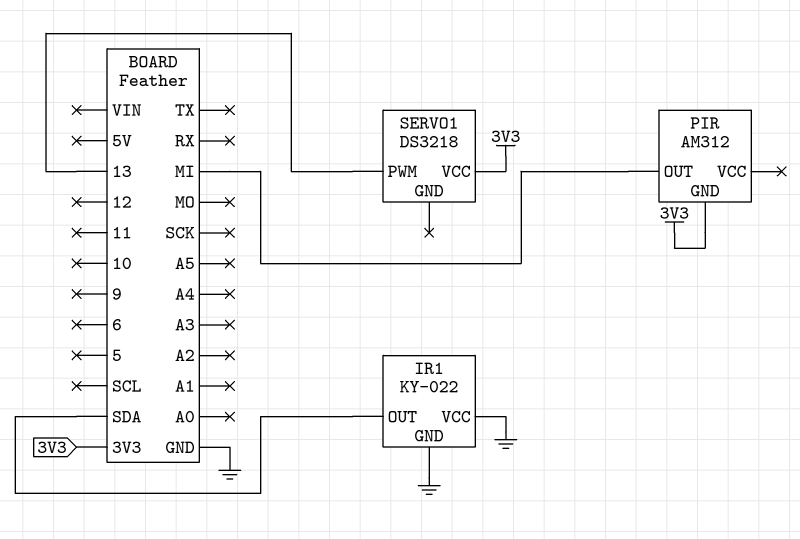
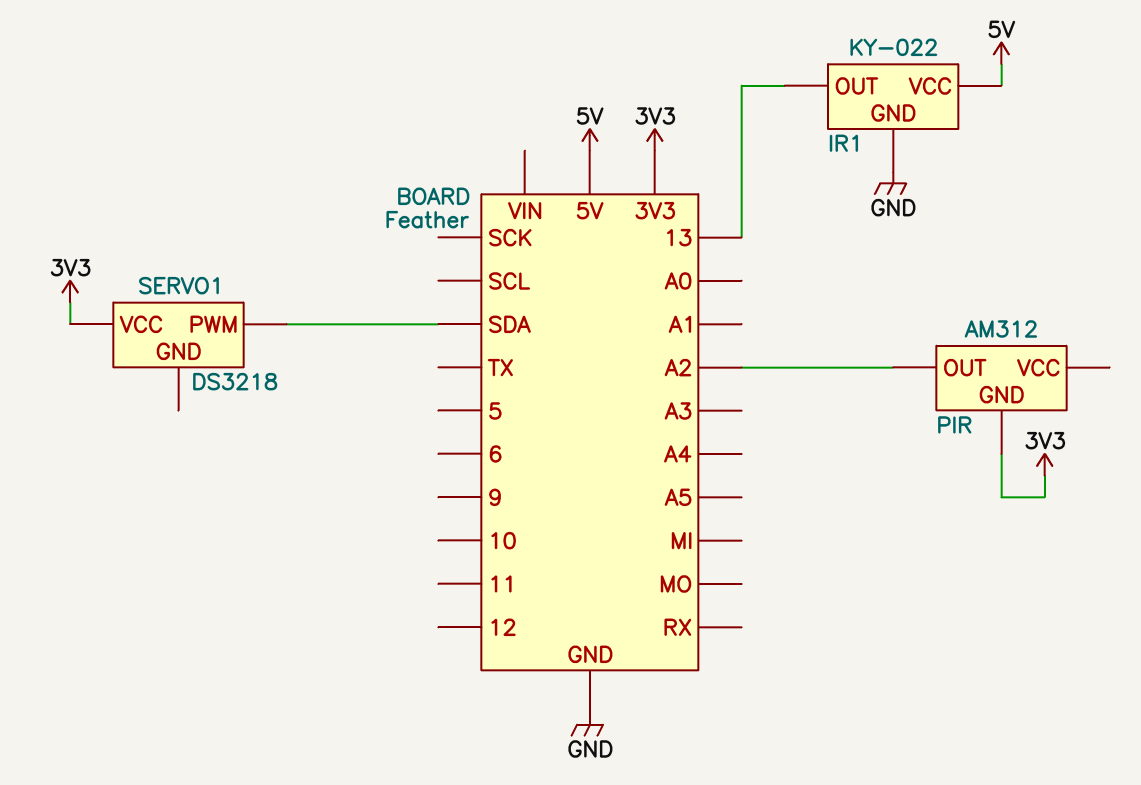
IR1 pin OUT: SDA -> 13
IR1 pin VCC: GND -> 5V
PIR pin OUT: MI -> A2
SERVO1 pin PWM: 13 -> SDA

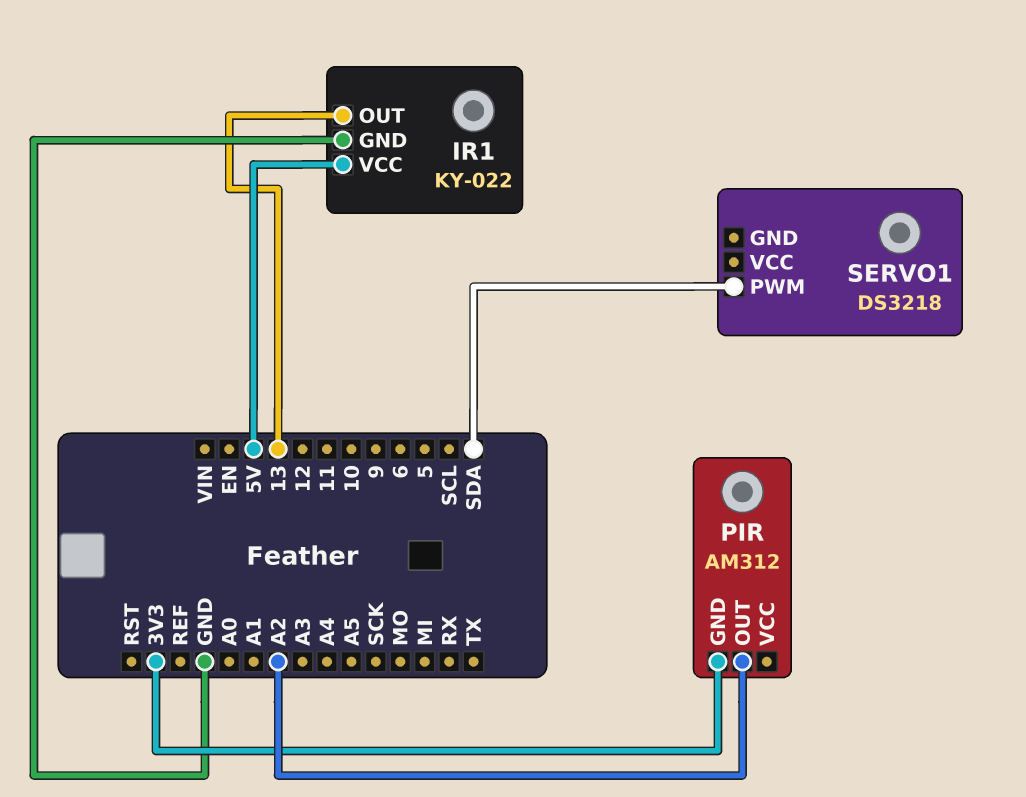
SERVO1 pin VCC: 3V3 -> none

